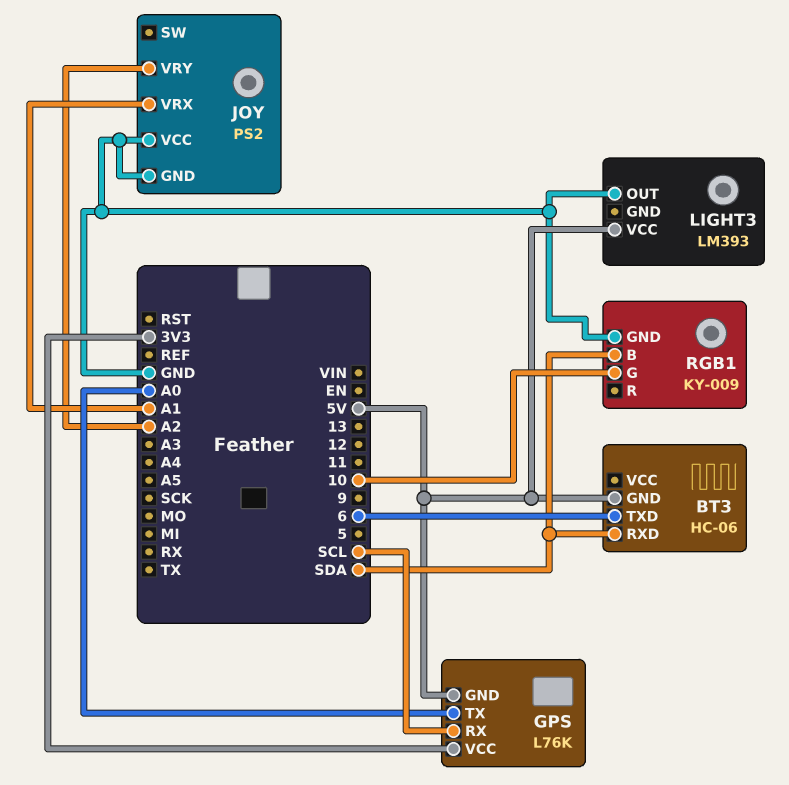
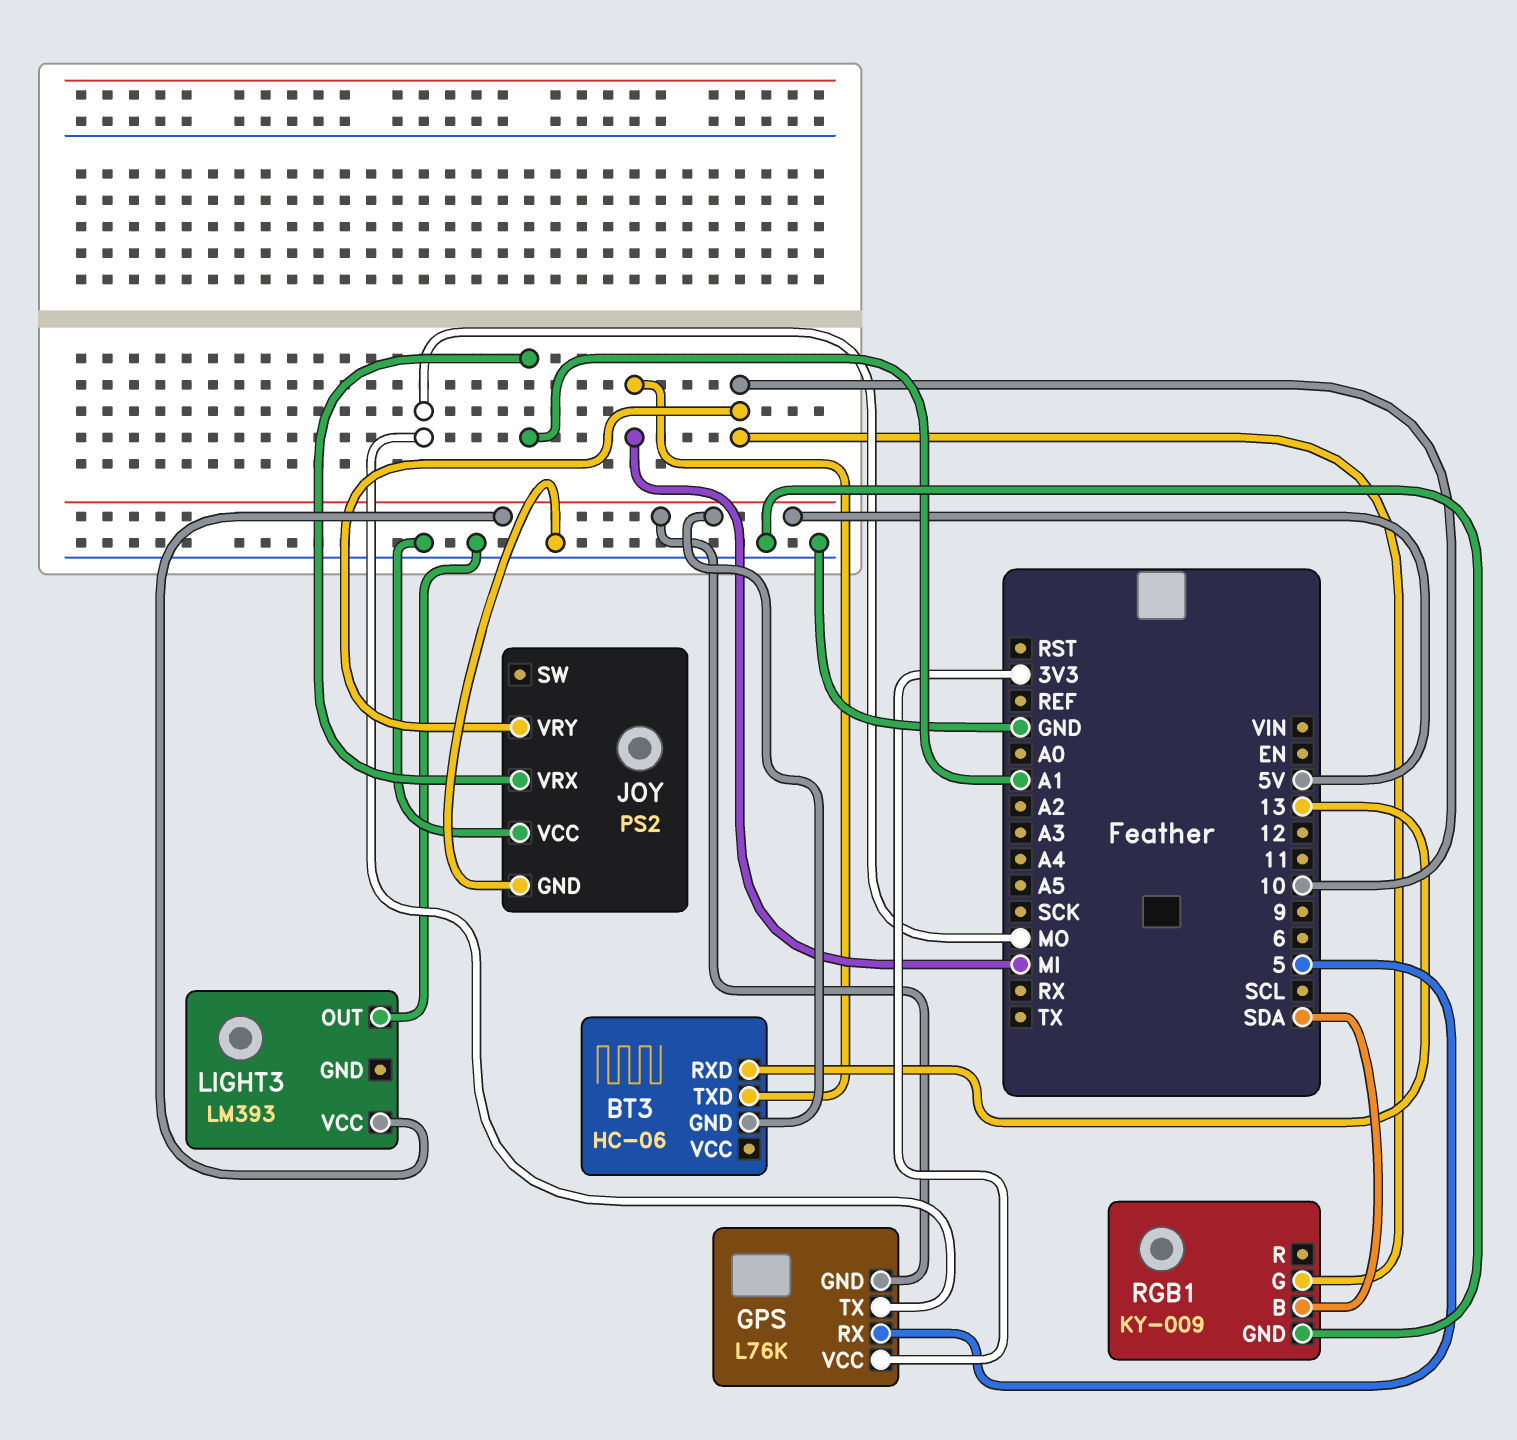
BT3 pin RXD: SDA -> 13
BT3 pin TXD: 6 -> MI
GPS pin RX: SCL -> 5
GPS pin TX: A0 -> MO
JOY pin VRY: A2 -> 10

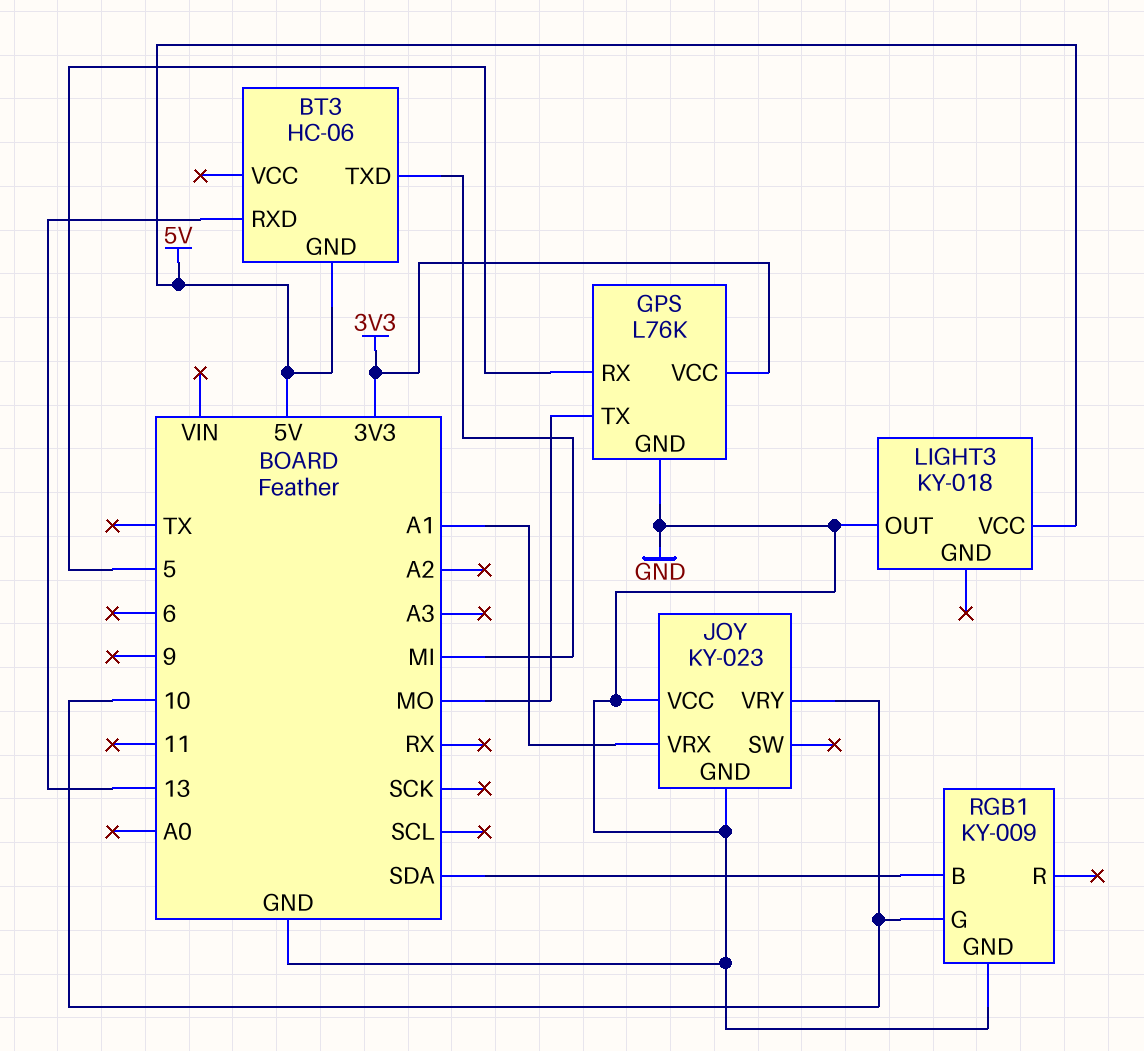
GPS pin GND: 5V -> GND
JOY: PS2 -> KY-023
LIGHT3: LM393 -> KY-018

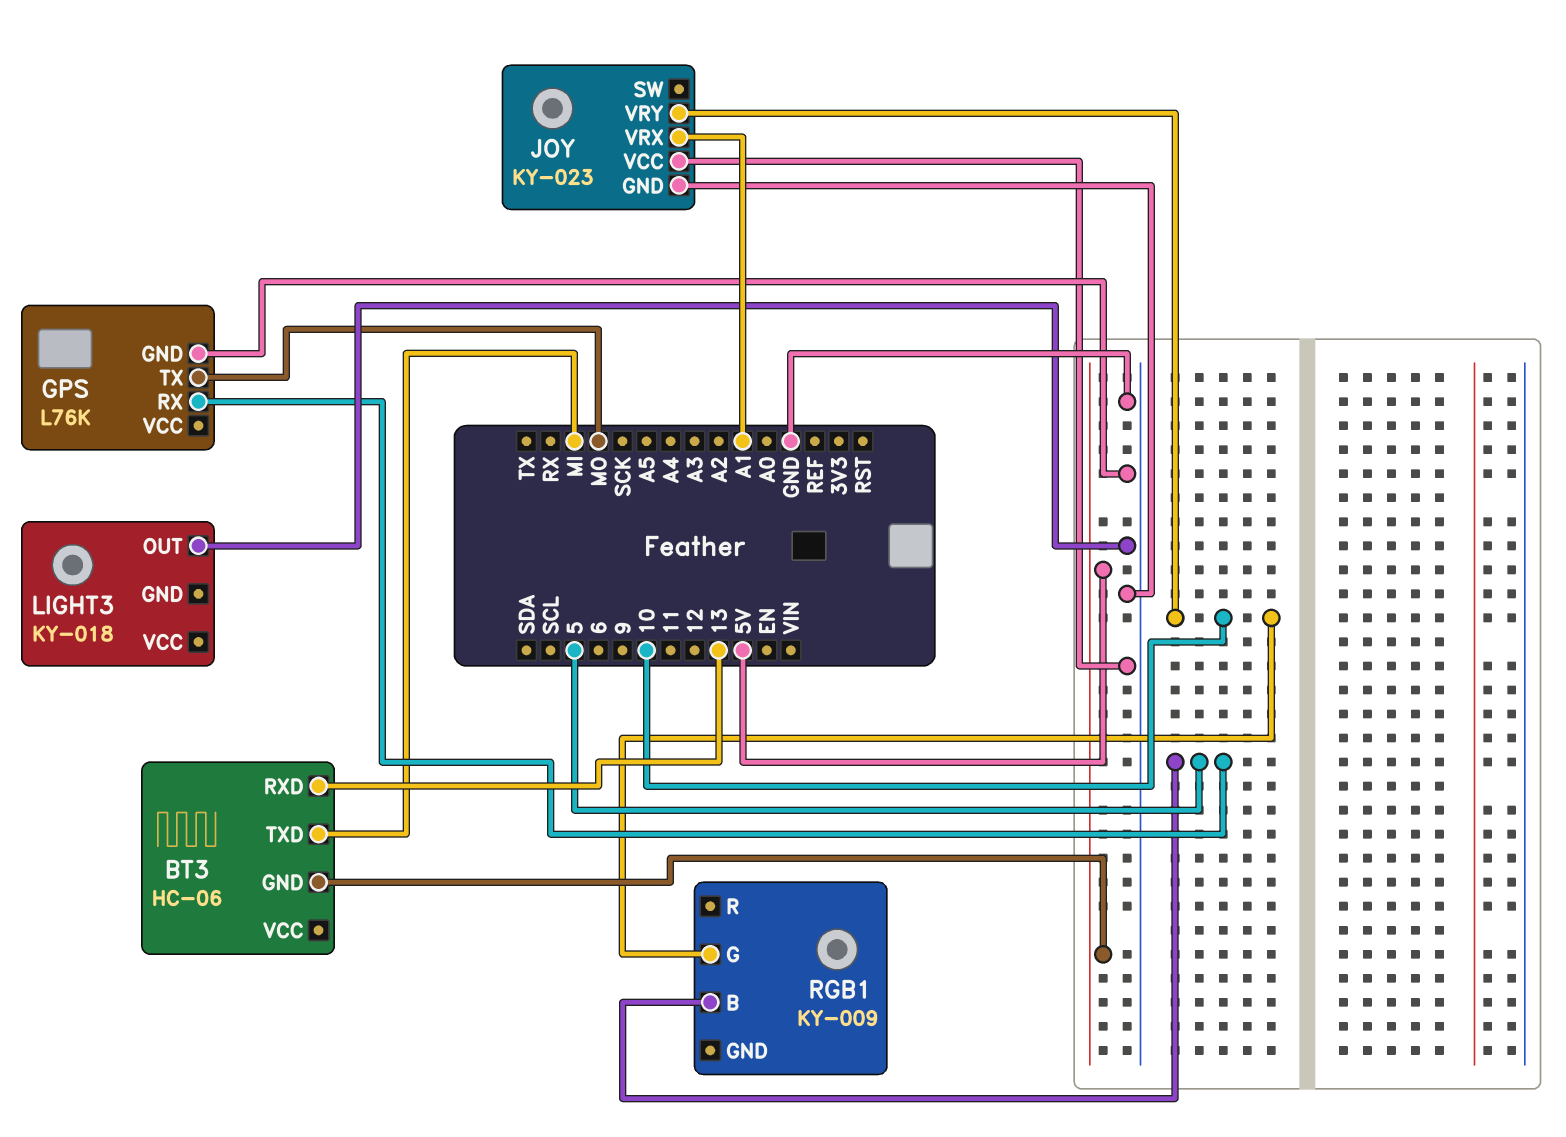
GPS pin VCC: 3V3 -> none
LIGHT3 pin VCC: 5V -> none
RGB1 pin B: SDA -> 5
RGB1 pin GND: GND -> none

